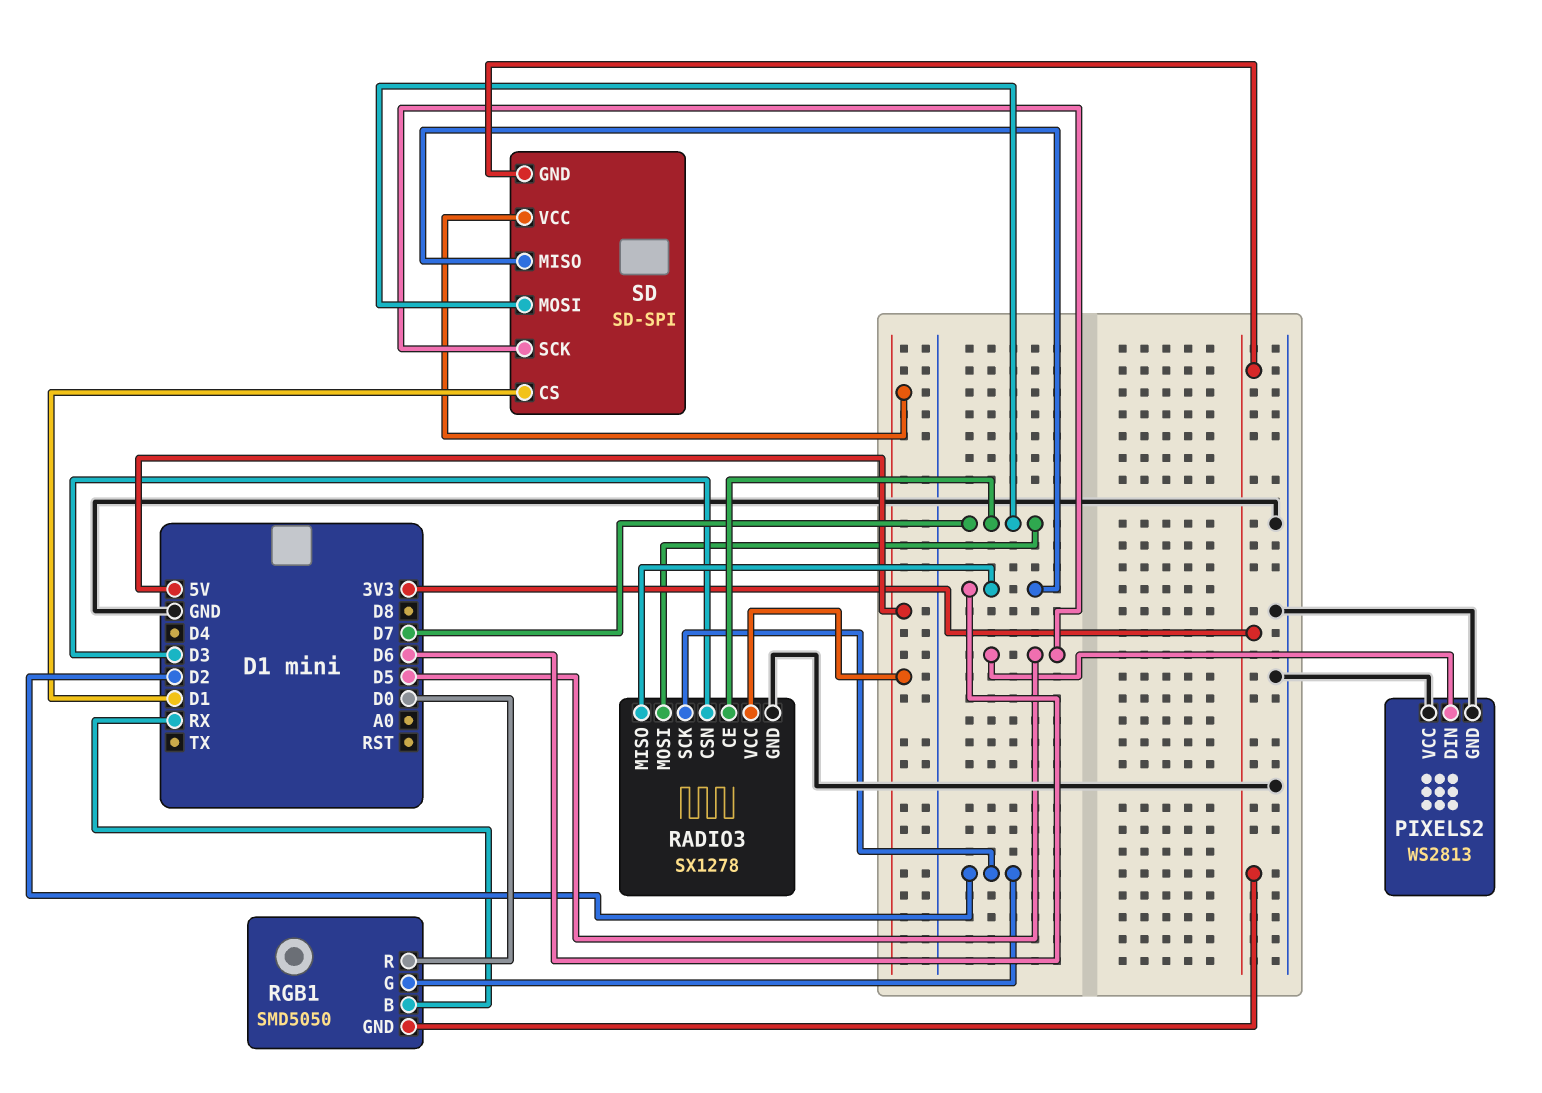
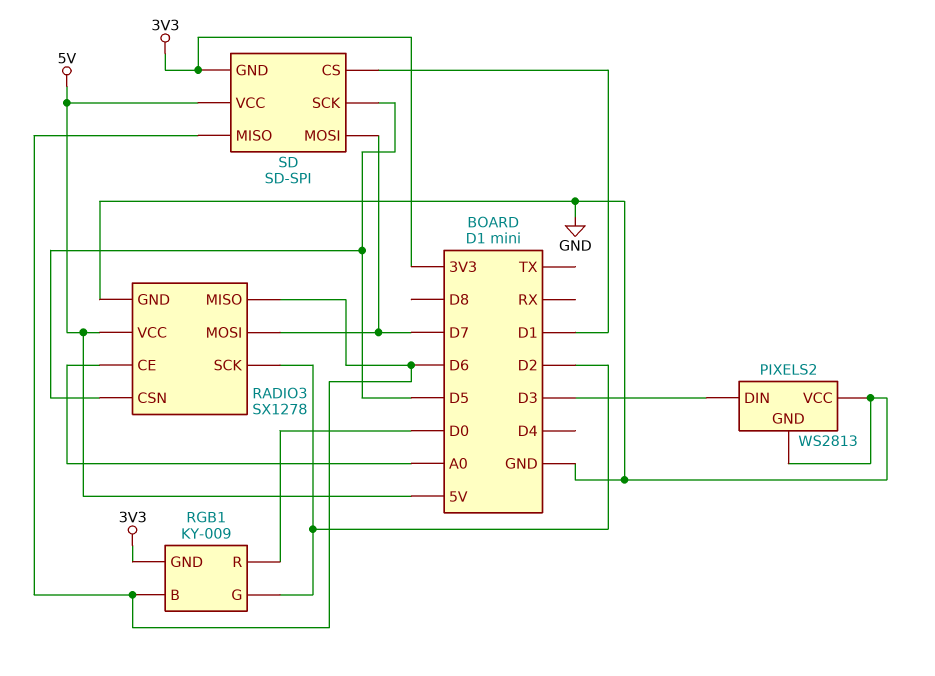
PIXELS2 pin DIN: D5 -> D3
RADIO3 pin CE: D7 -> A0
RADIO3 pin CSN: D3 -> D5
RGB1: SMD5050 -> KY-009
RGB1 pin B: RX -> D6

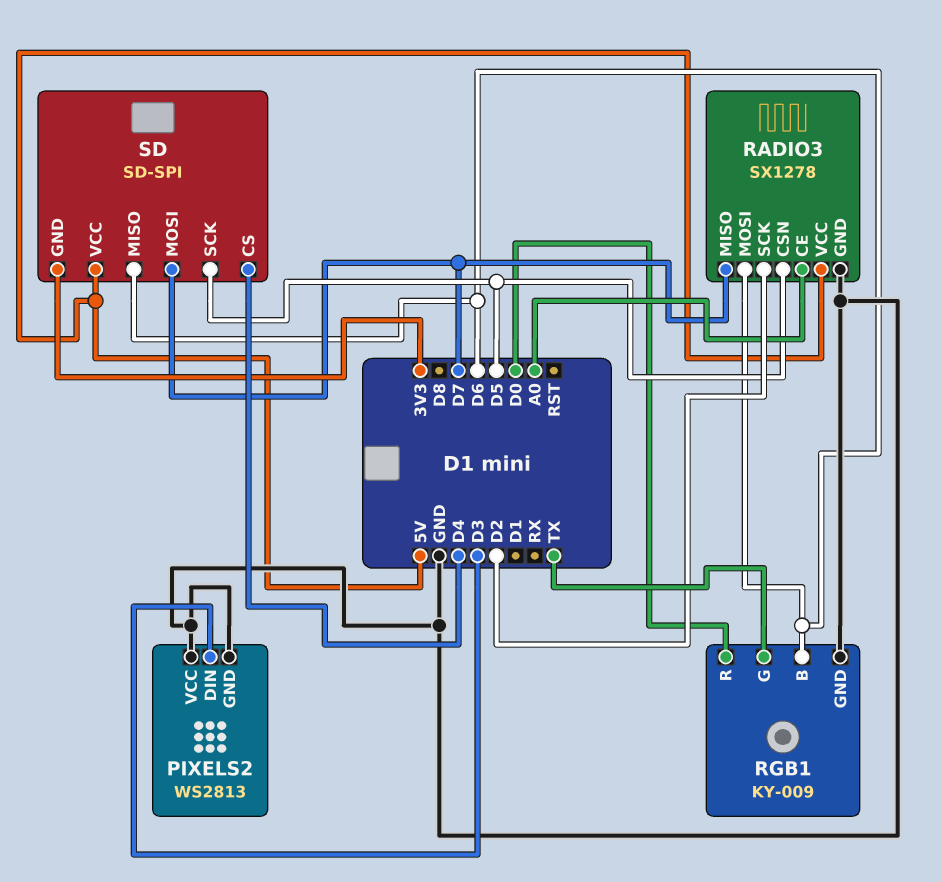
RADIO3 pin MISO: D6 -> D7
RADIO3 pin MOSI: D7 -> D6
RGB1 pin G: D2 -> TX
RGB1 pin GND: 3V3 -> GND
SD pin CS: D1 -> D4

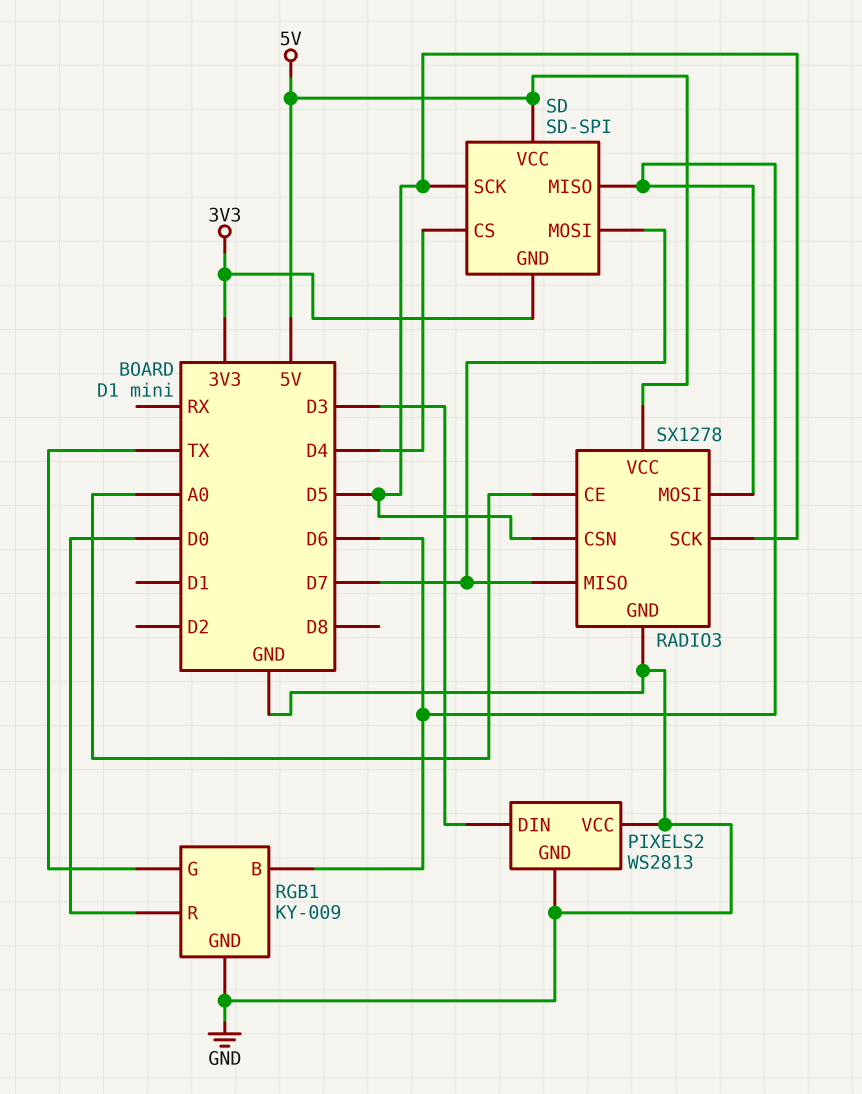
RADIO3 pin SCK: D2 -> D5

